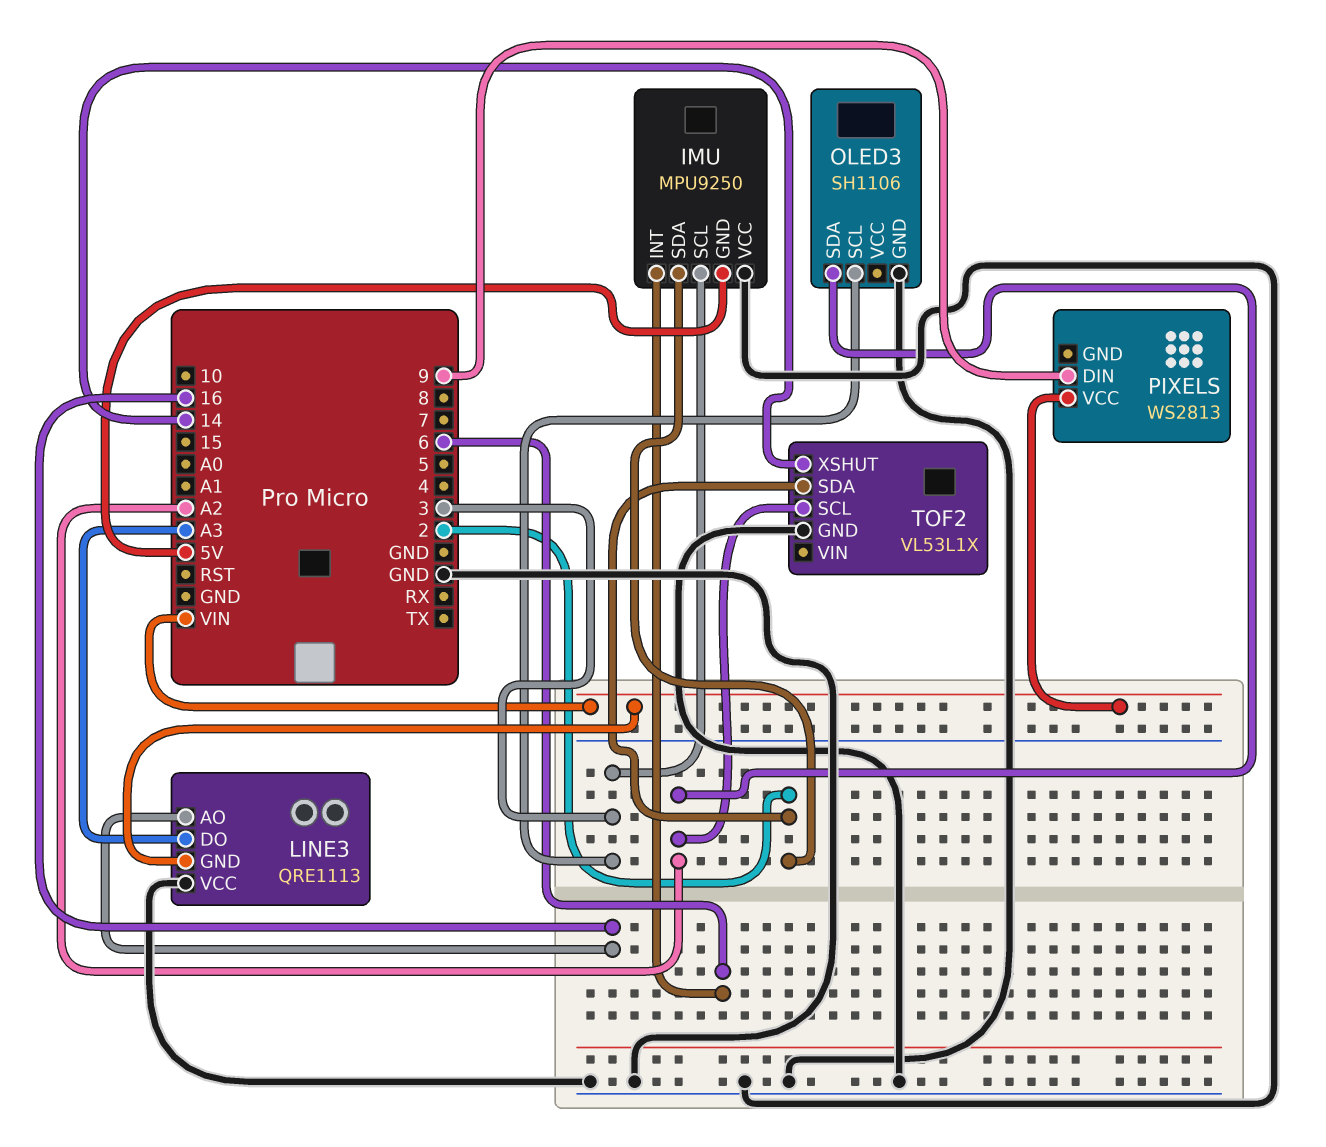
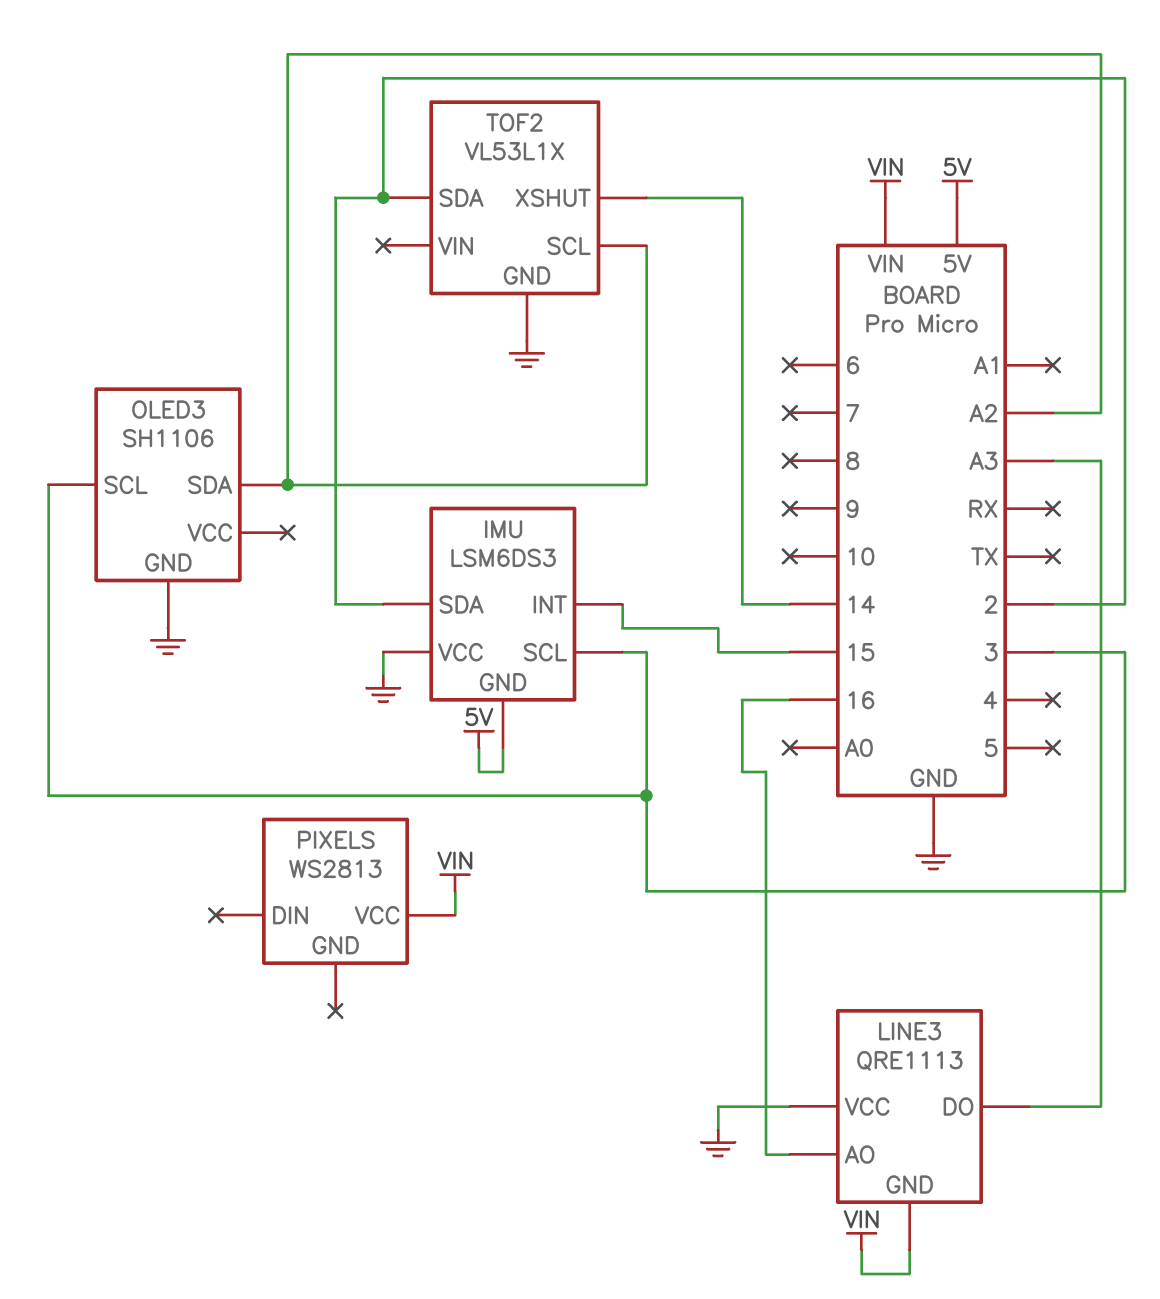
IMU: MPU9250 -> LSM6DS3
IMU pin INT: 6 -> 15
PIXELS pin DIN: 9 -> none

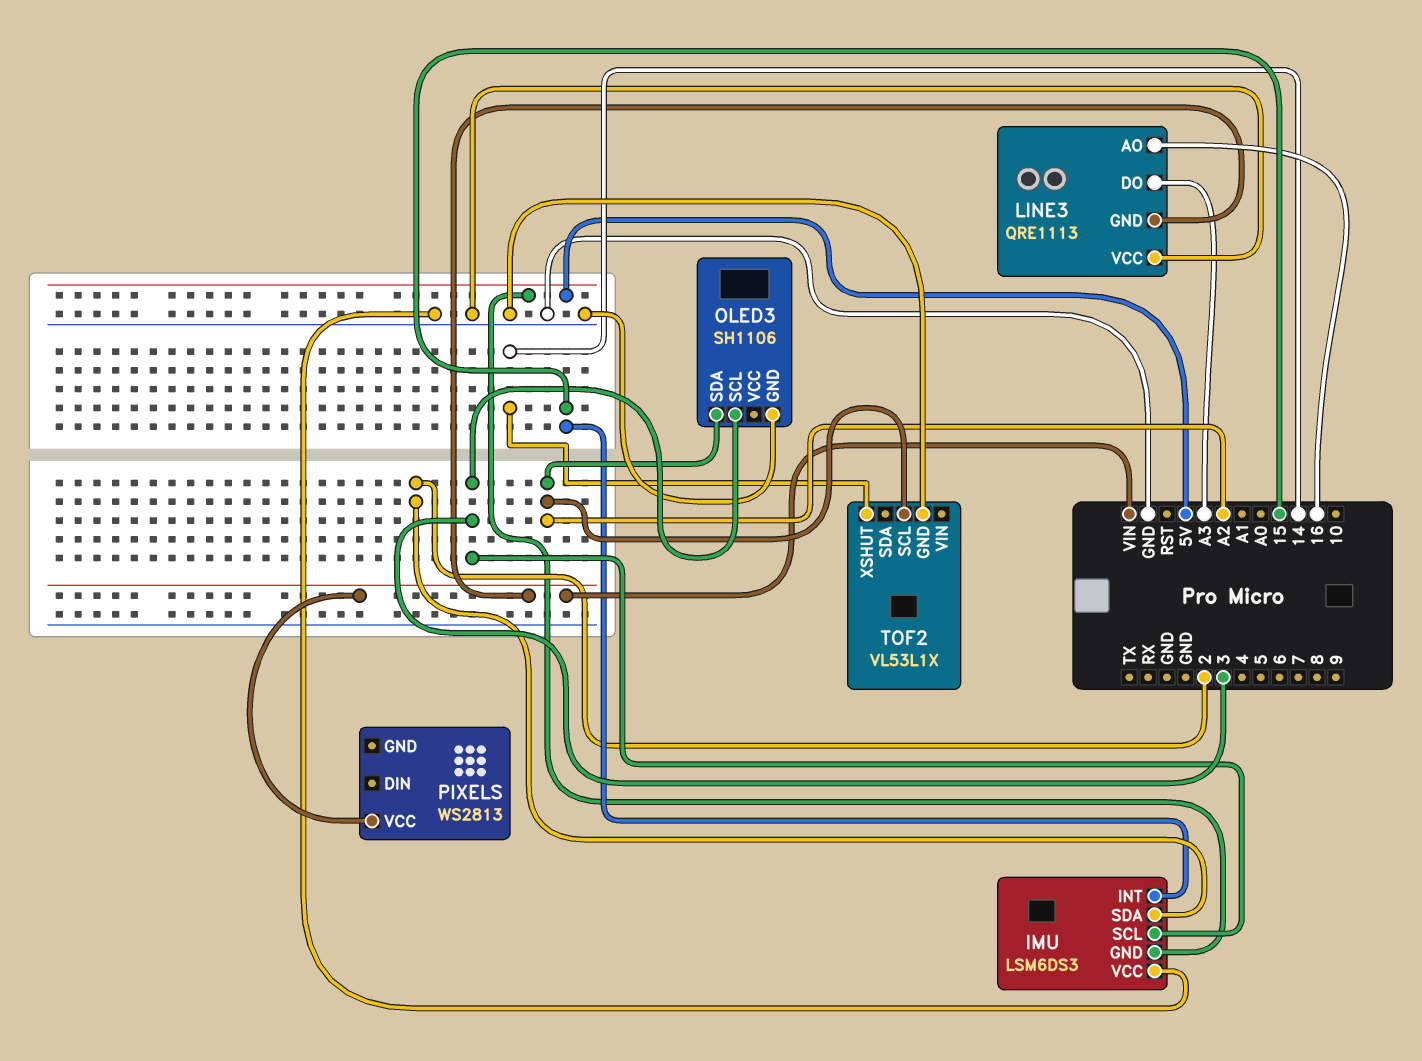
TOF2 pin SDA: 2 -> none

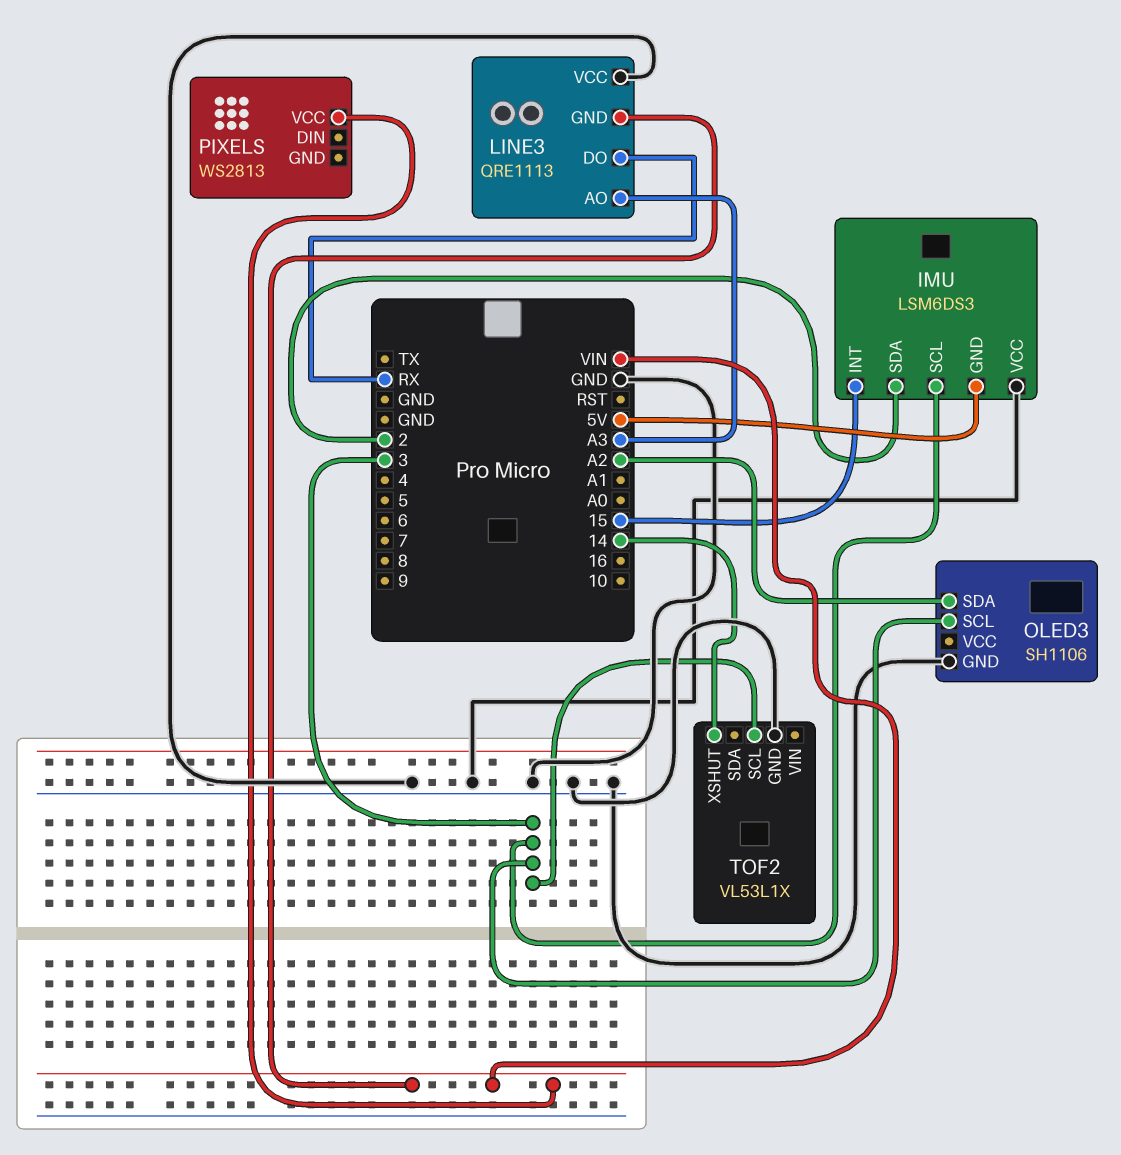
LINE3 pin AO: 16 -> A3
LINE3 pin DO: A3 -> RX
TOF2 pin SCL: A2 -> 3

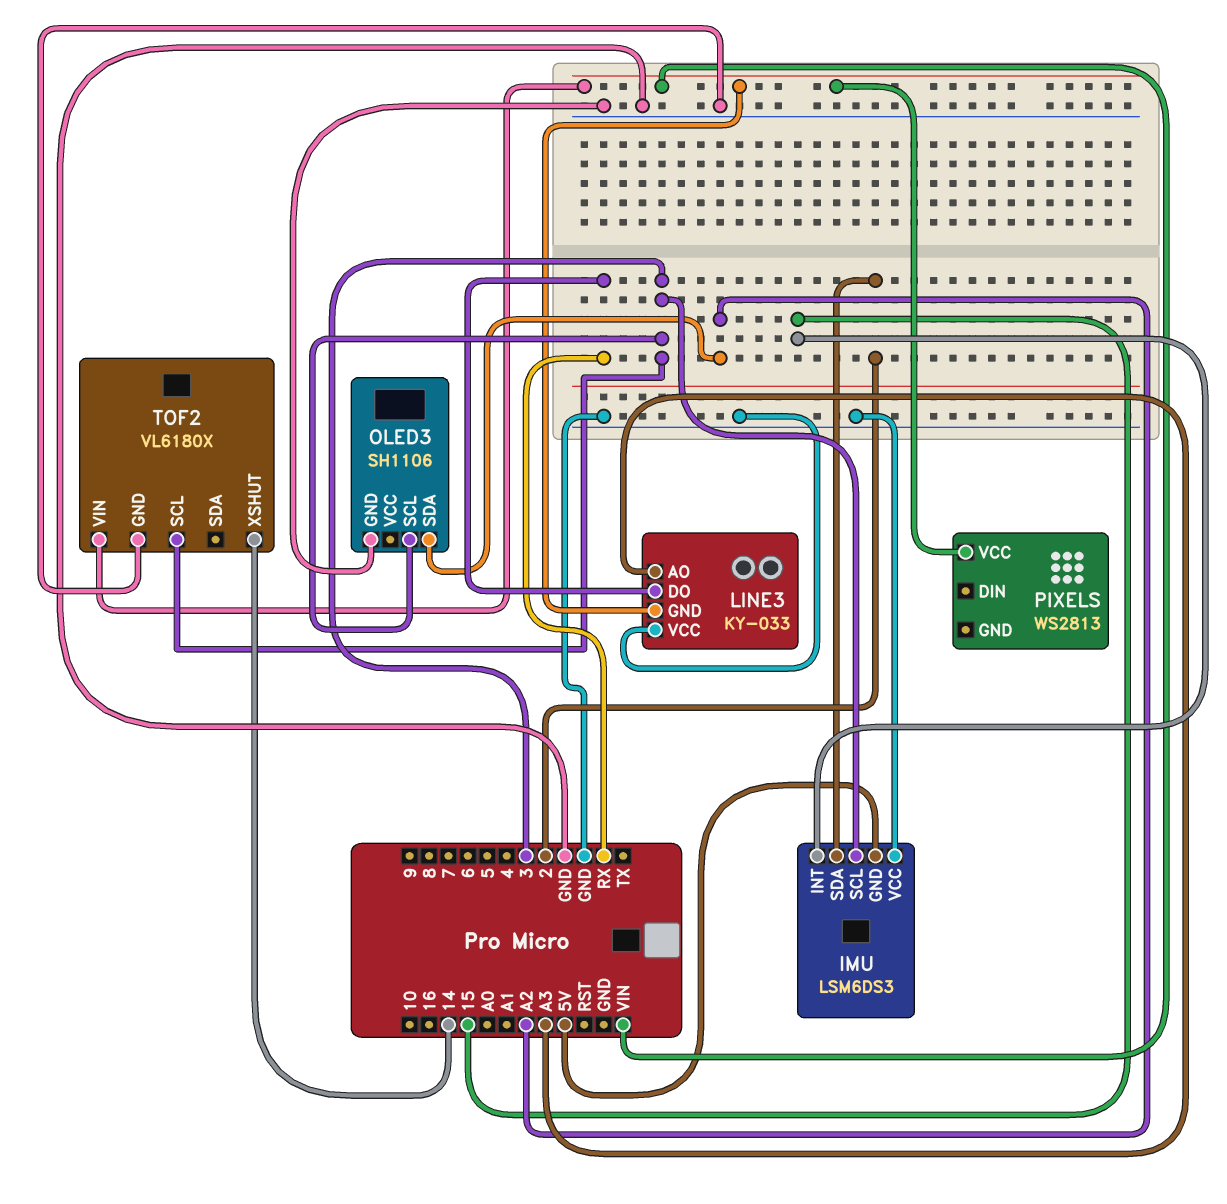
LINE3: QRE1113 -> KY-033
TOF2: VL53L1X -> VL6180X
TOF2 pin VIN: none -> VIN

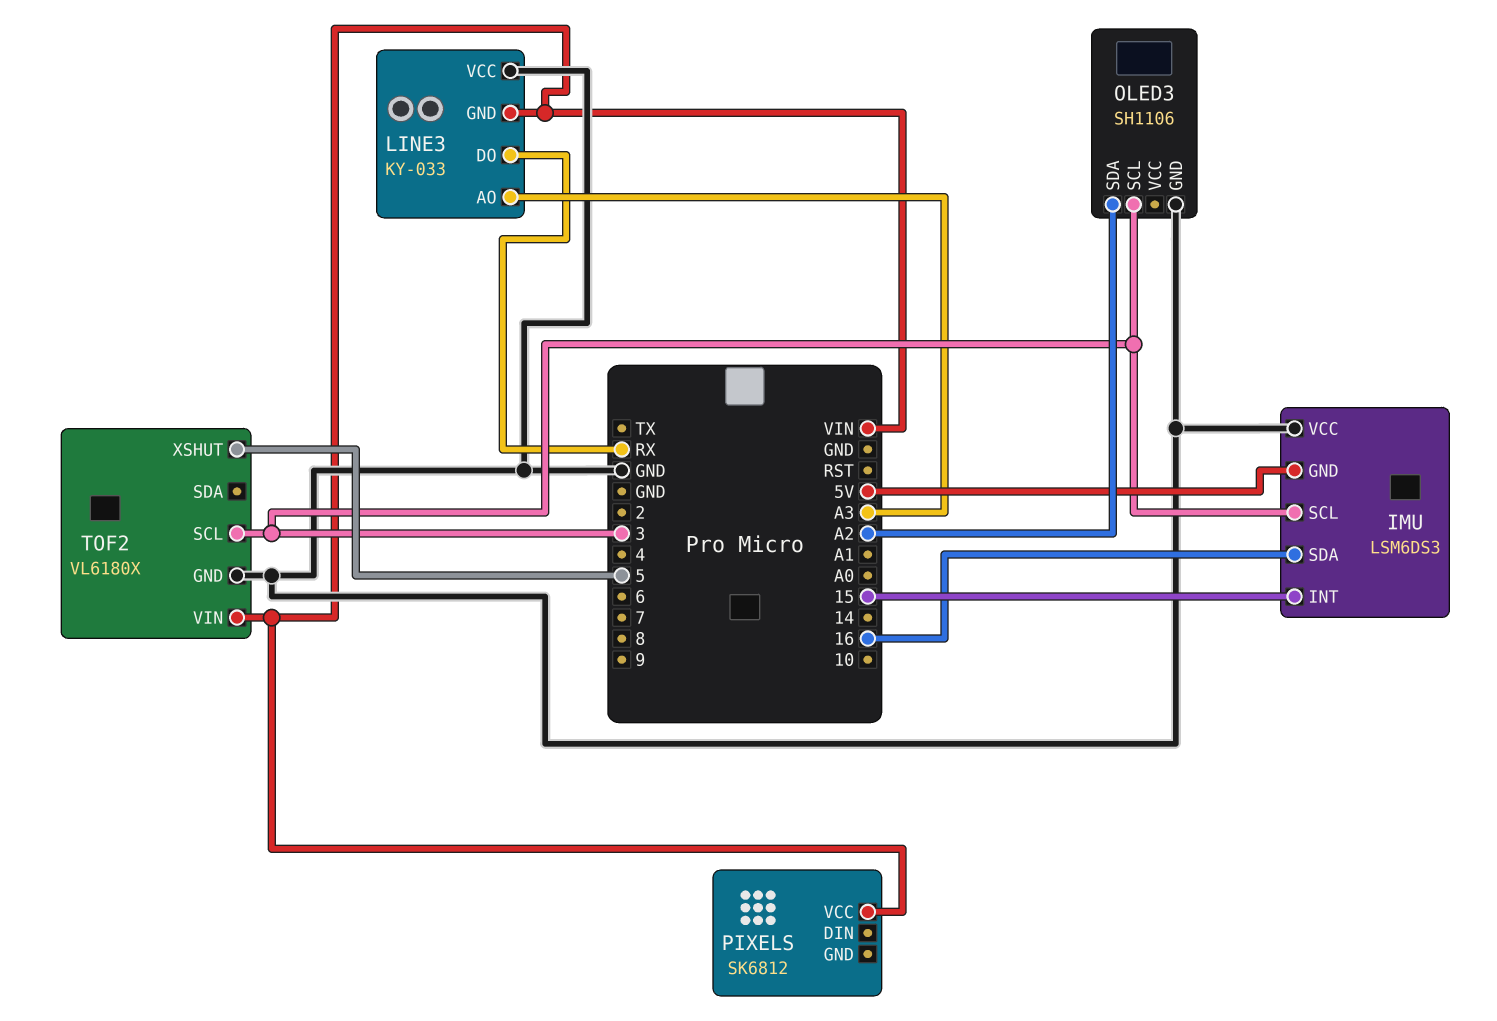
IMU pin SDA: 2 -> 16
PIXELS: WS2813 -> SK6812
TOF2 pin XSHUT: 14 -> 5

